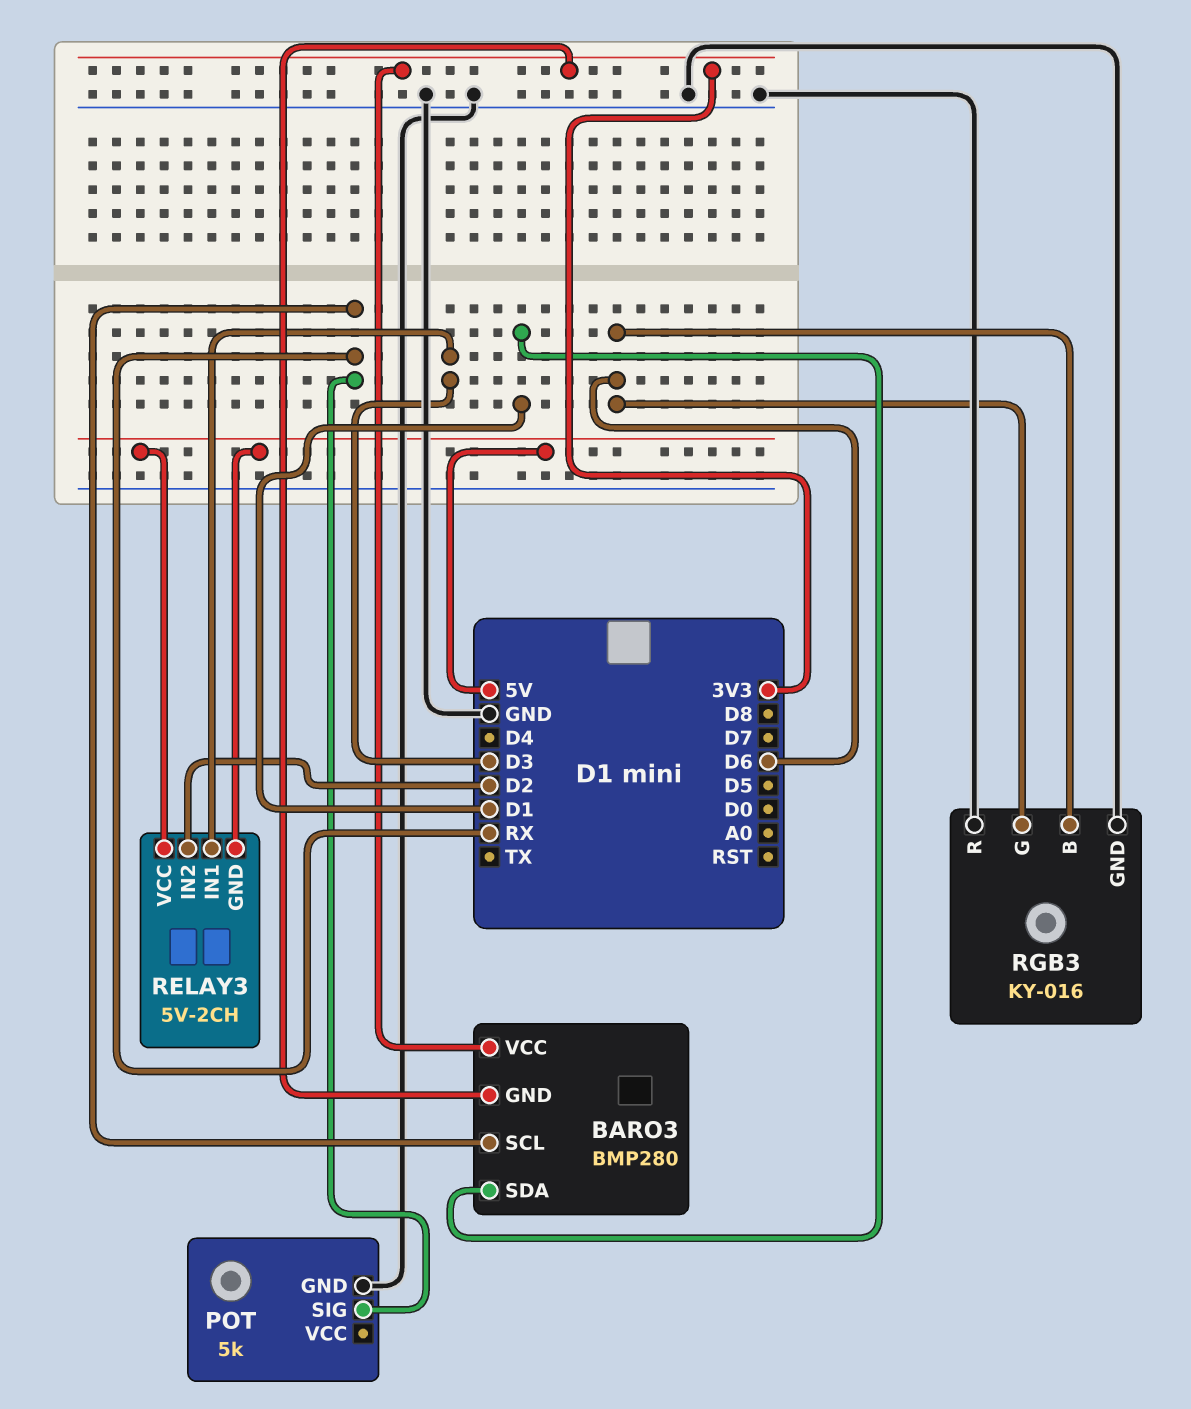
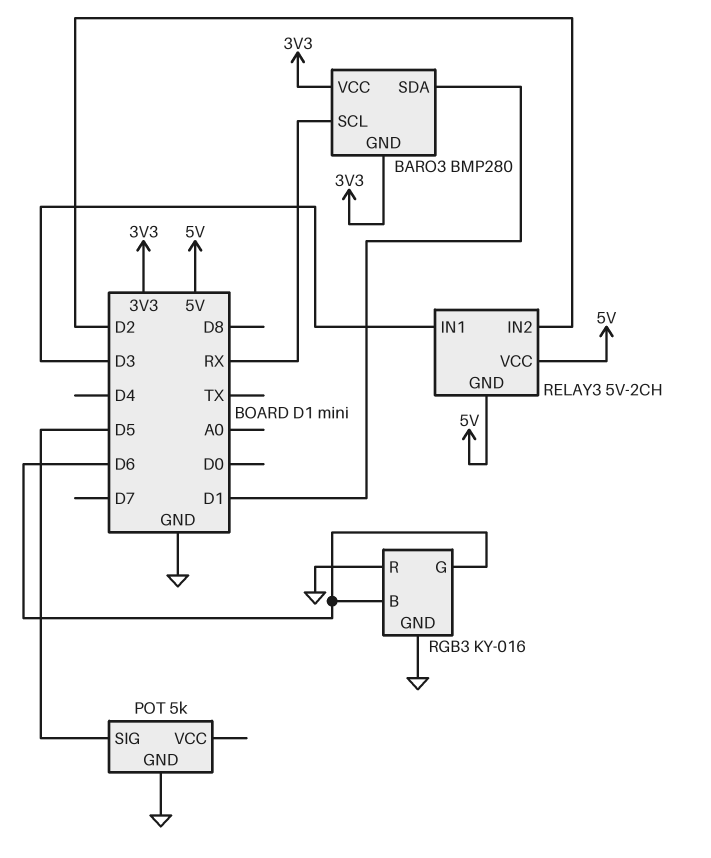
POT pin SIG: RX -> D5

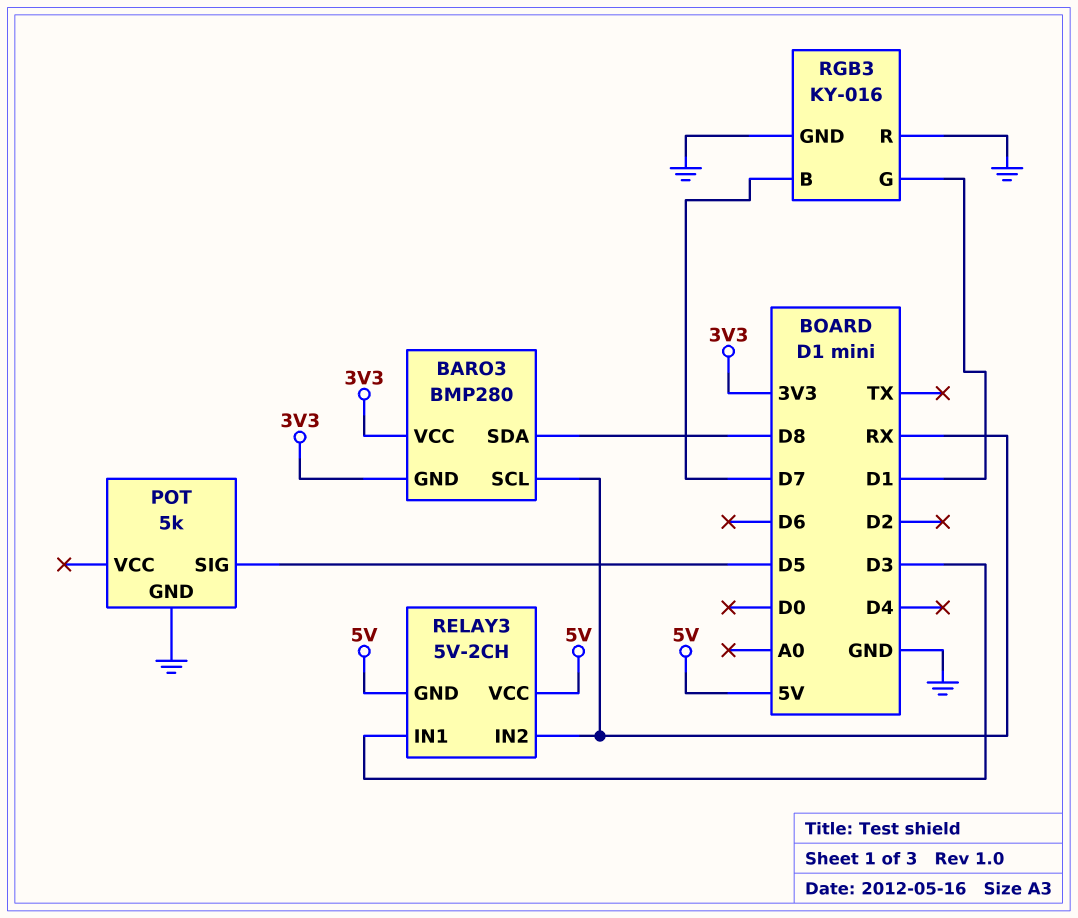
BARO3 pin SDA: D1 -> D8
RELAY3 pin IN2: D2 -> RX
RGB3 pin B: D6 -> D7
RGB3 pin G: D6 -> D1

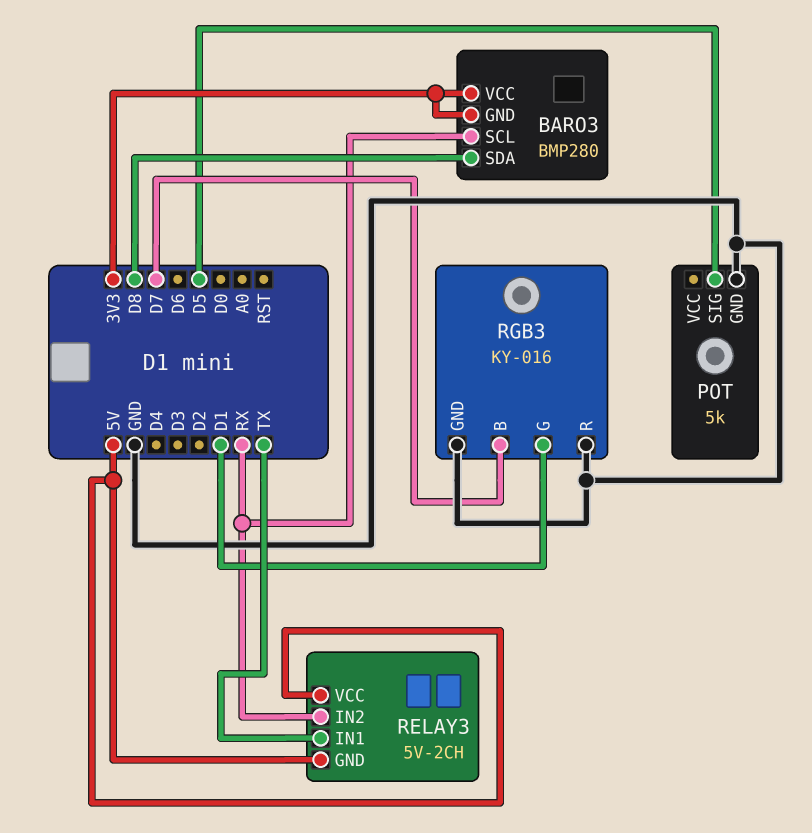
RELAY3 pin IN1: D3 -> TX

